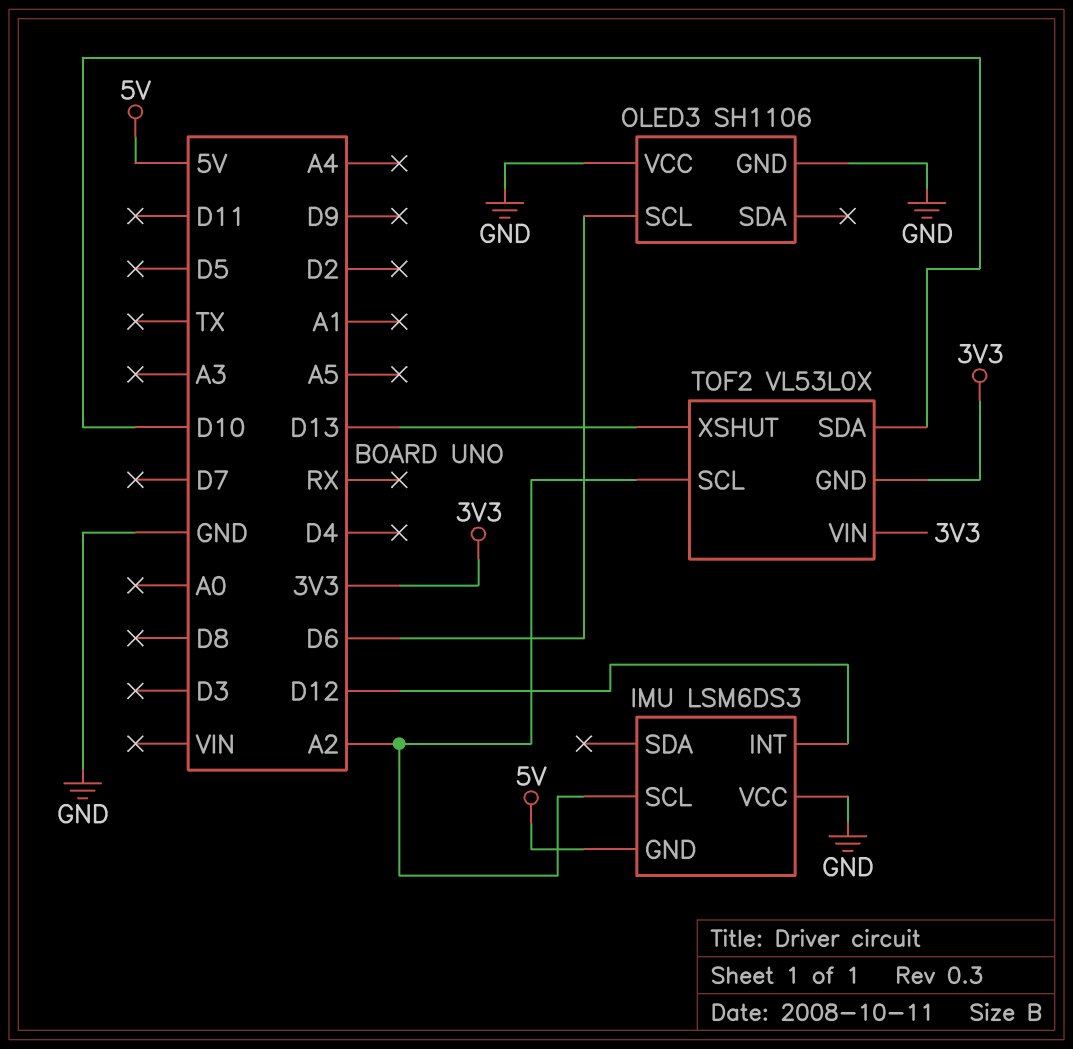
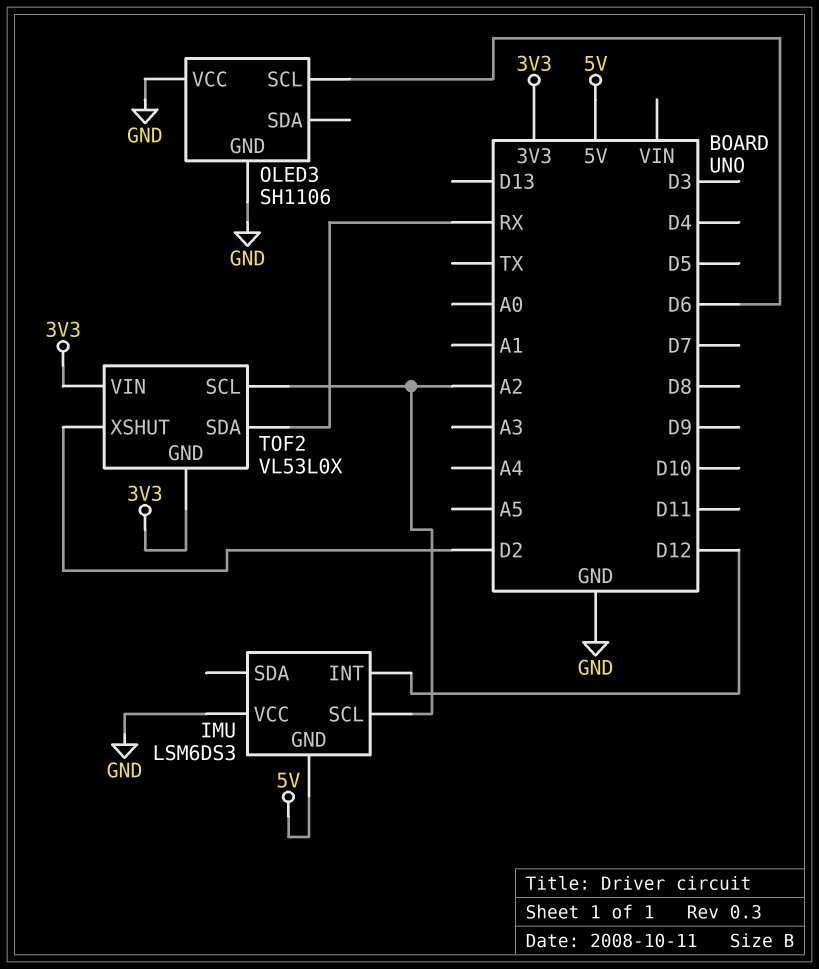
TOF2 pin SDA: D10 -> RX
TOF2 pin XSHUT: D13 -> D2

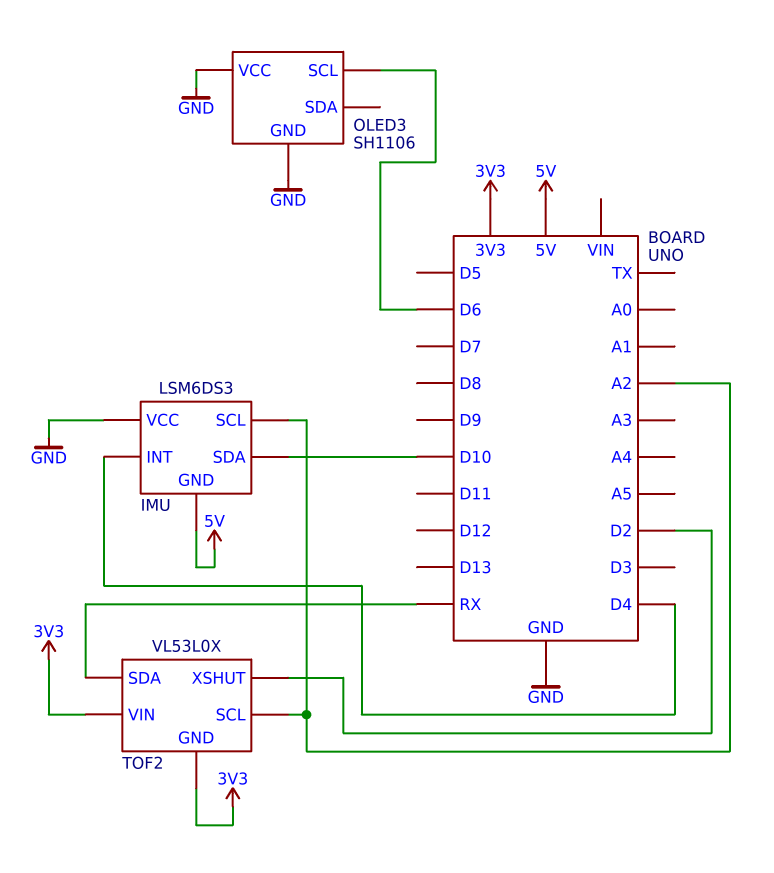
IMU pin INT: D12 -> D4
IMU pin SDA: none -> D10

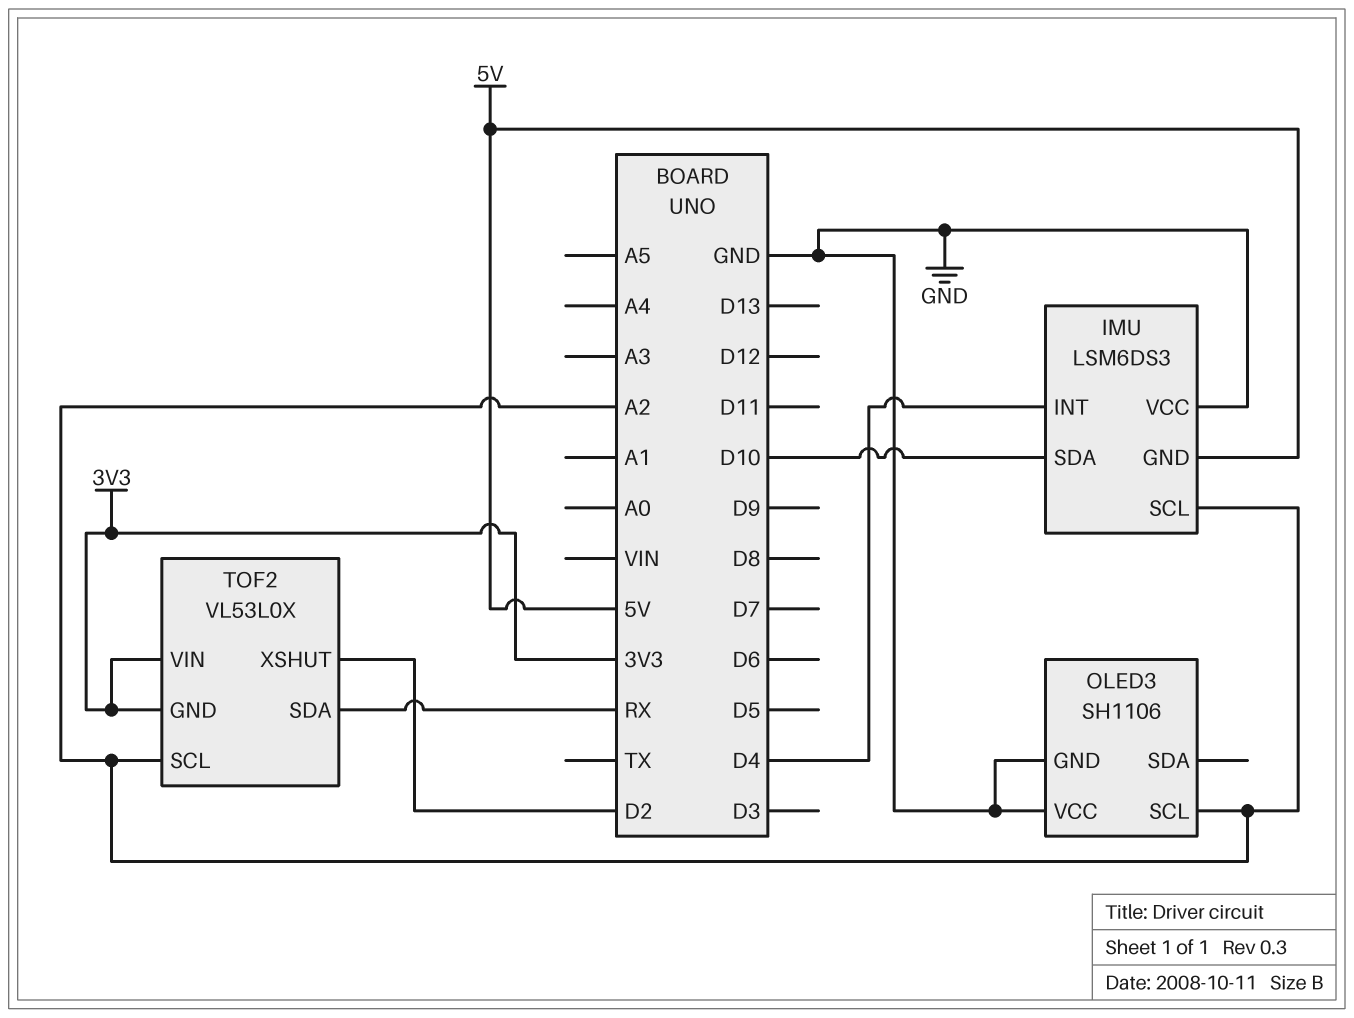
OLED3 pin SCL: D6 -> A2

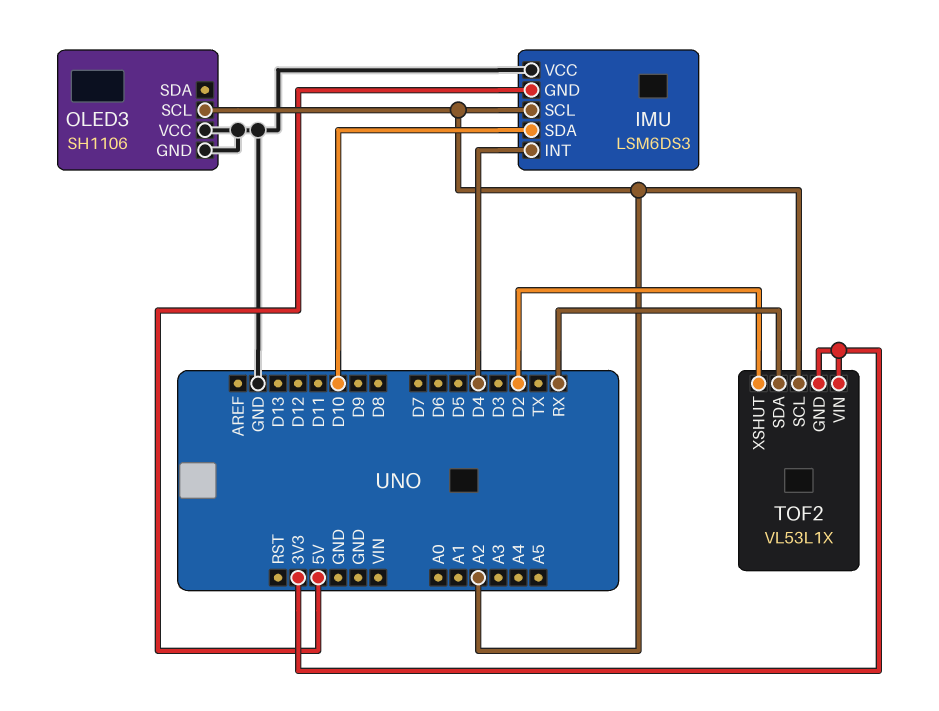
TOF2: VL53L0X -> VL53L1X

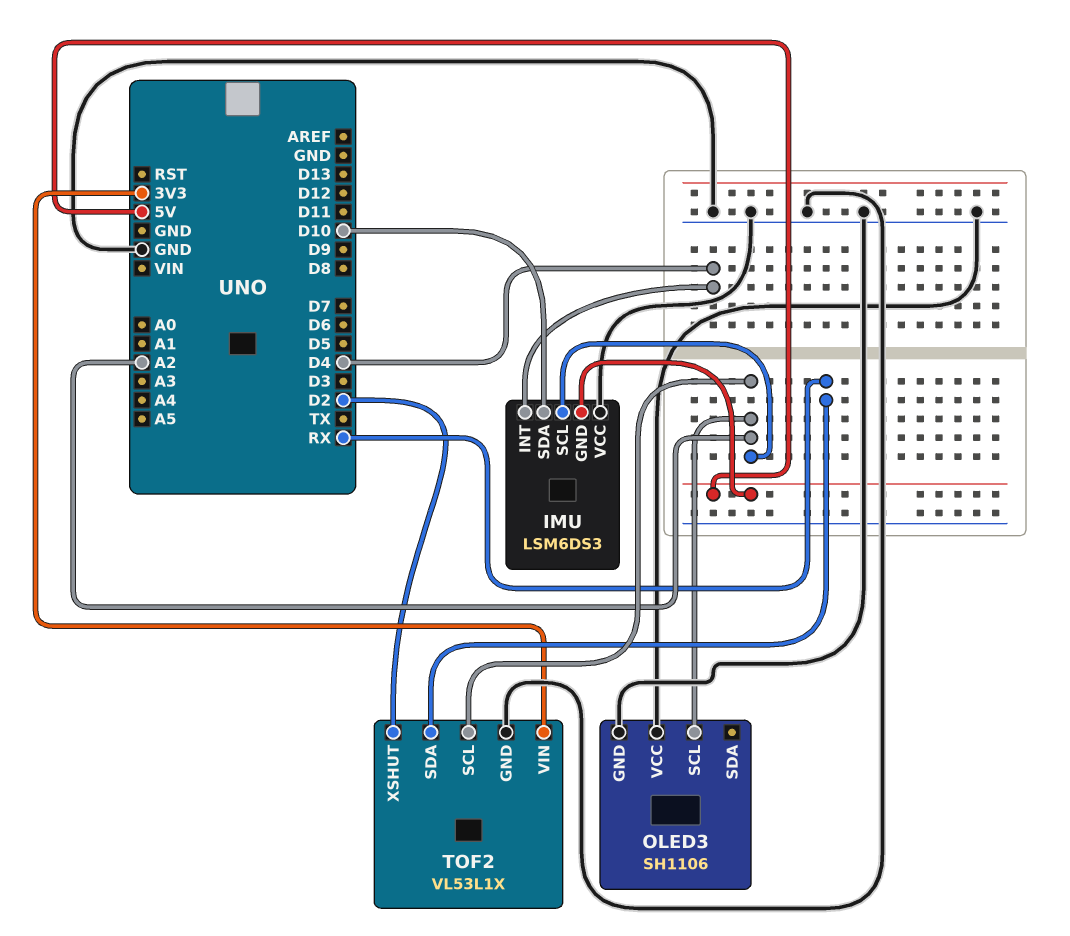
TOF2 pin GND: 3V3 -> GND

